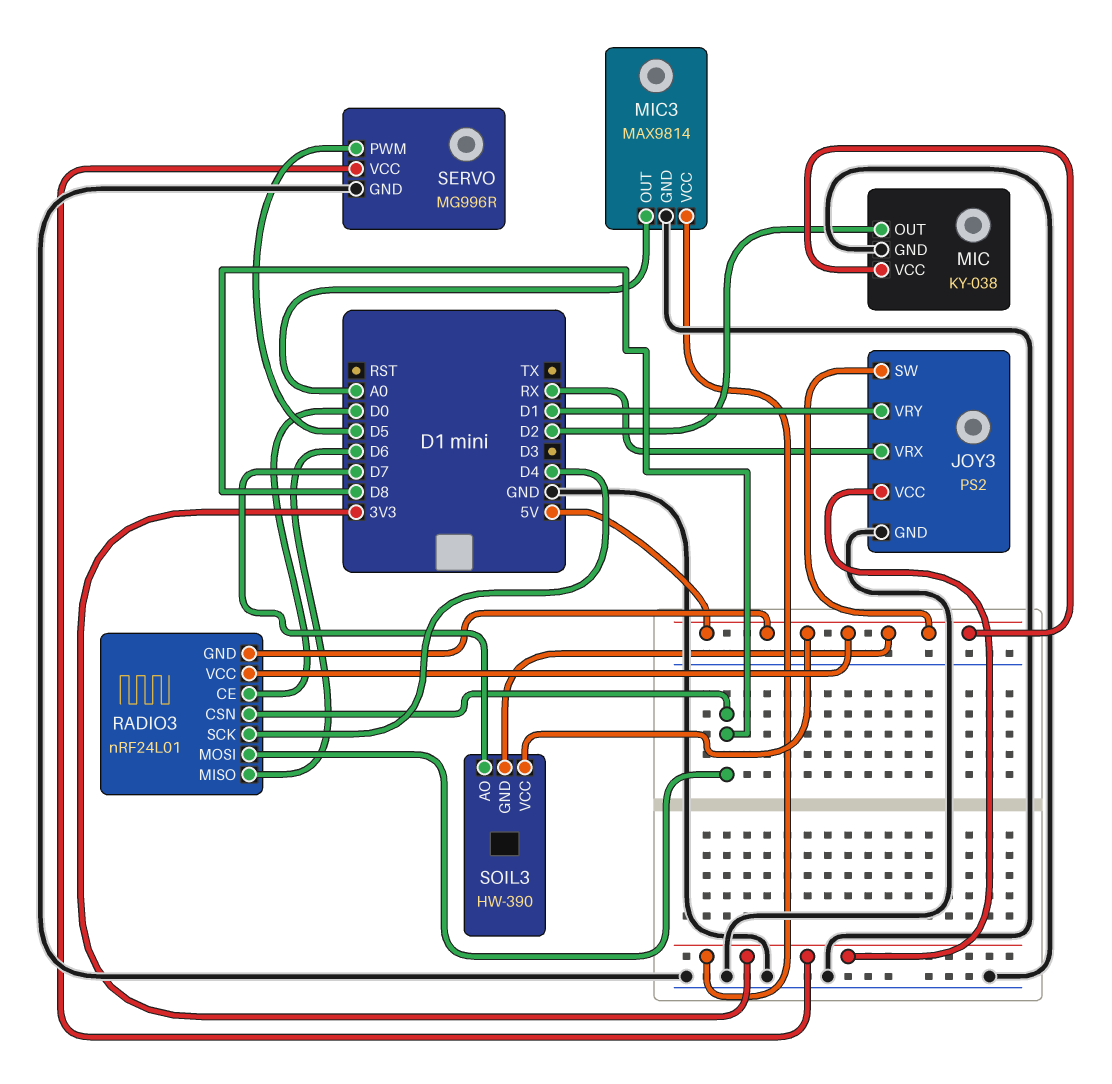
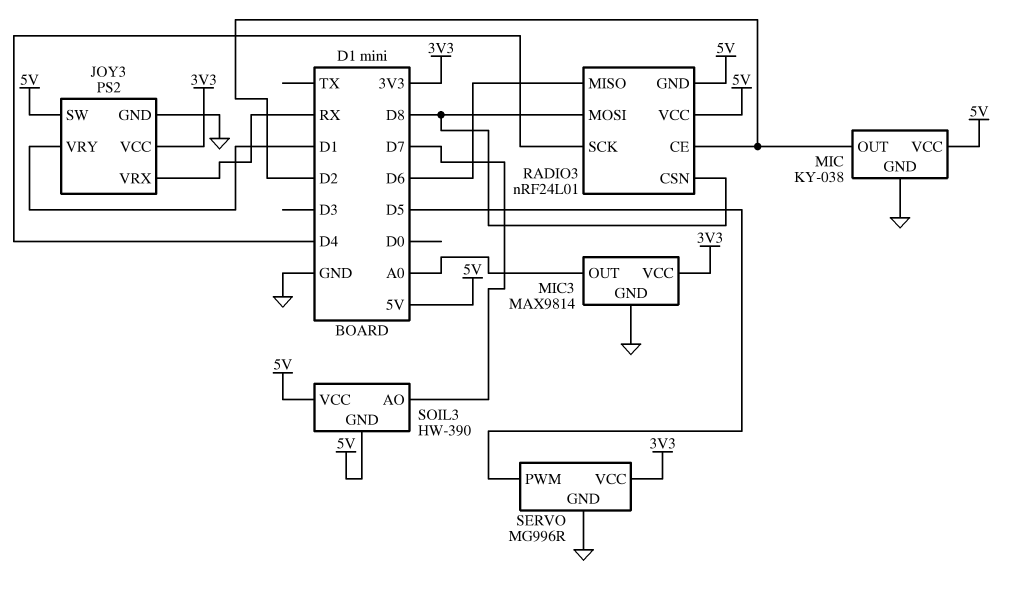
RADIO3 pin CE: D0 -> D2

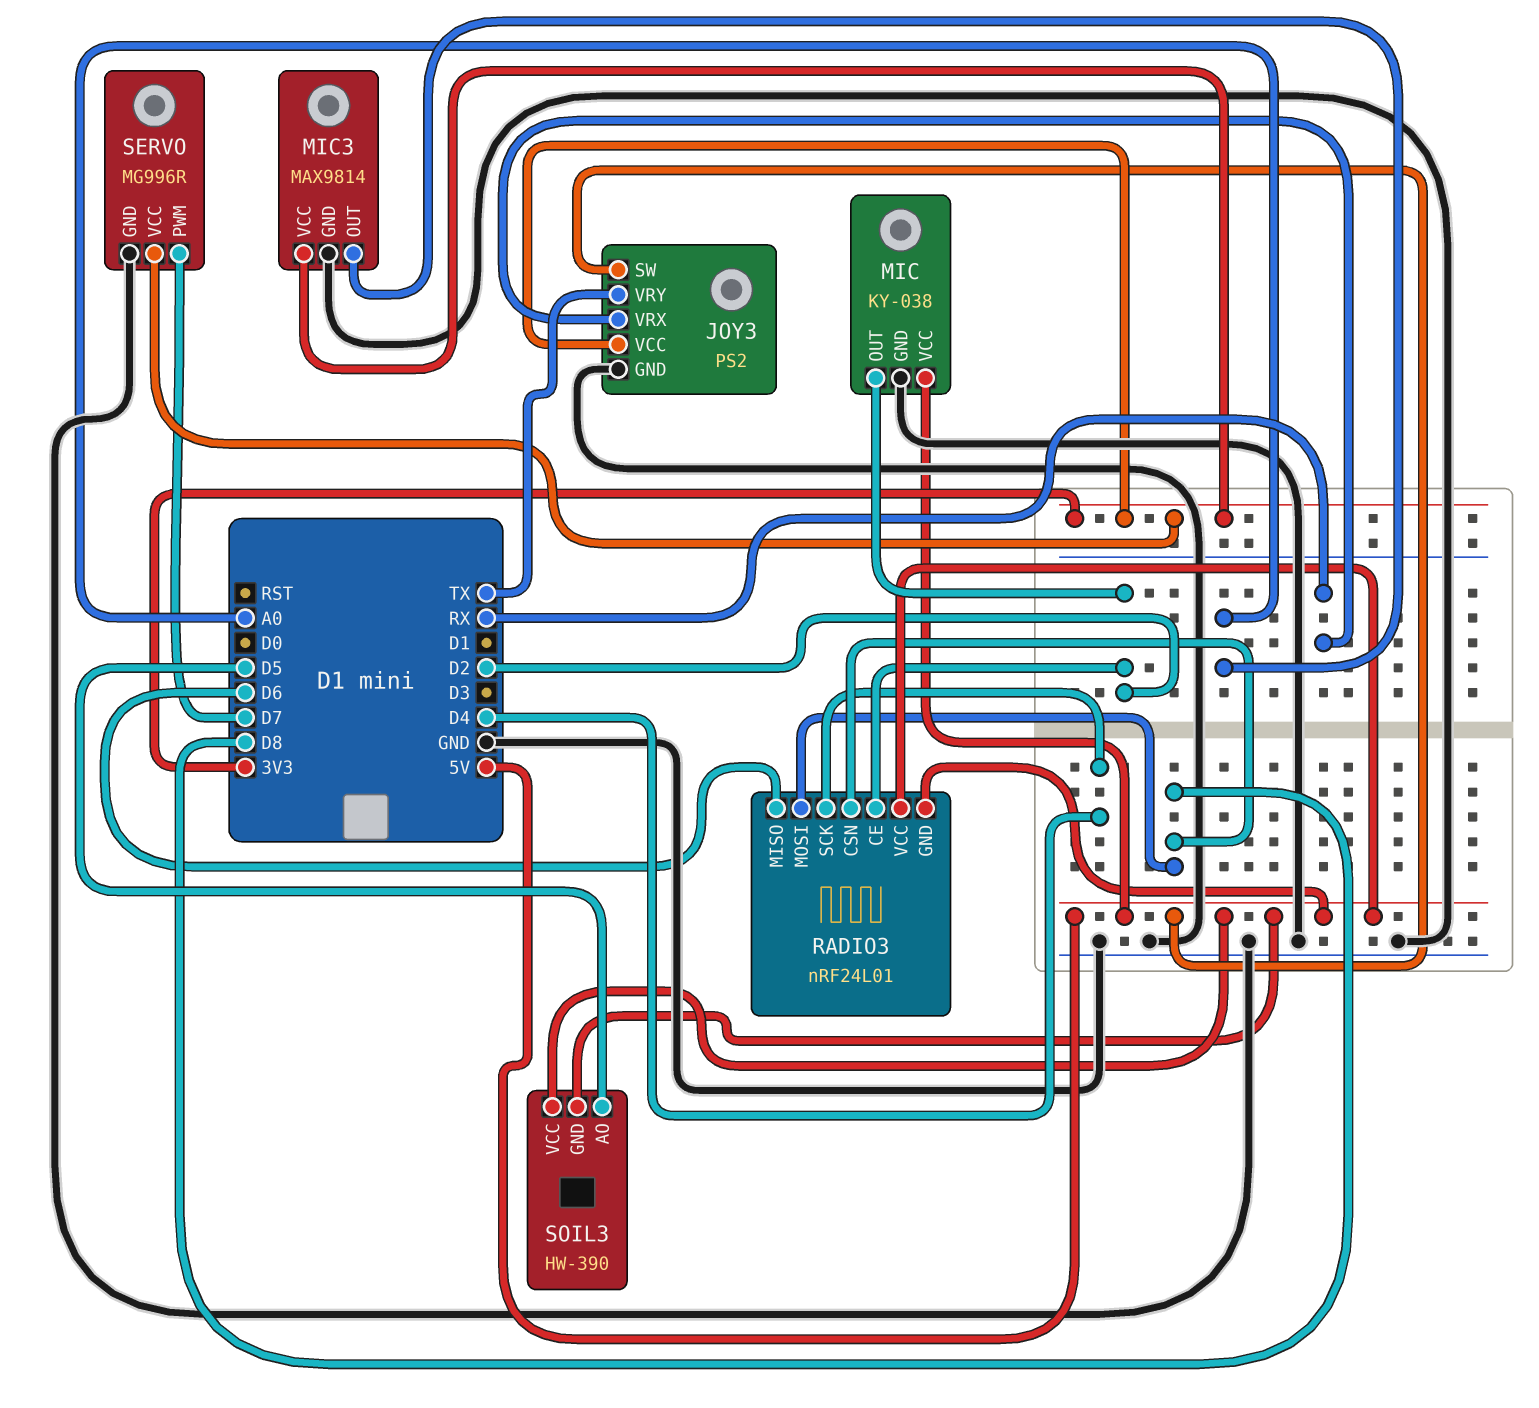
JOY3 pin VRY: D1 -> TX
SERVO pin PWM: D5 -> D7
SOIL3 pin AO: D7 -> D5

